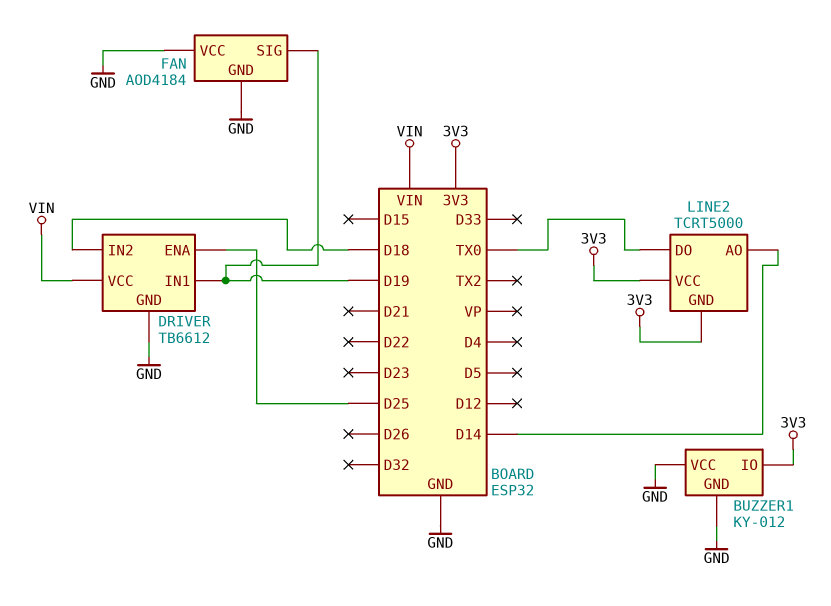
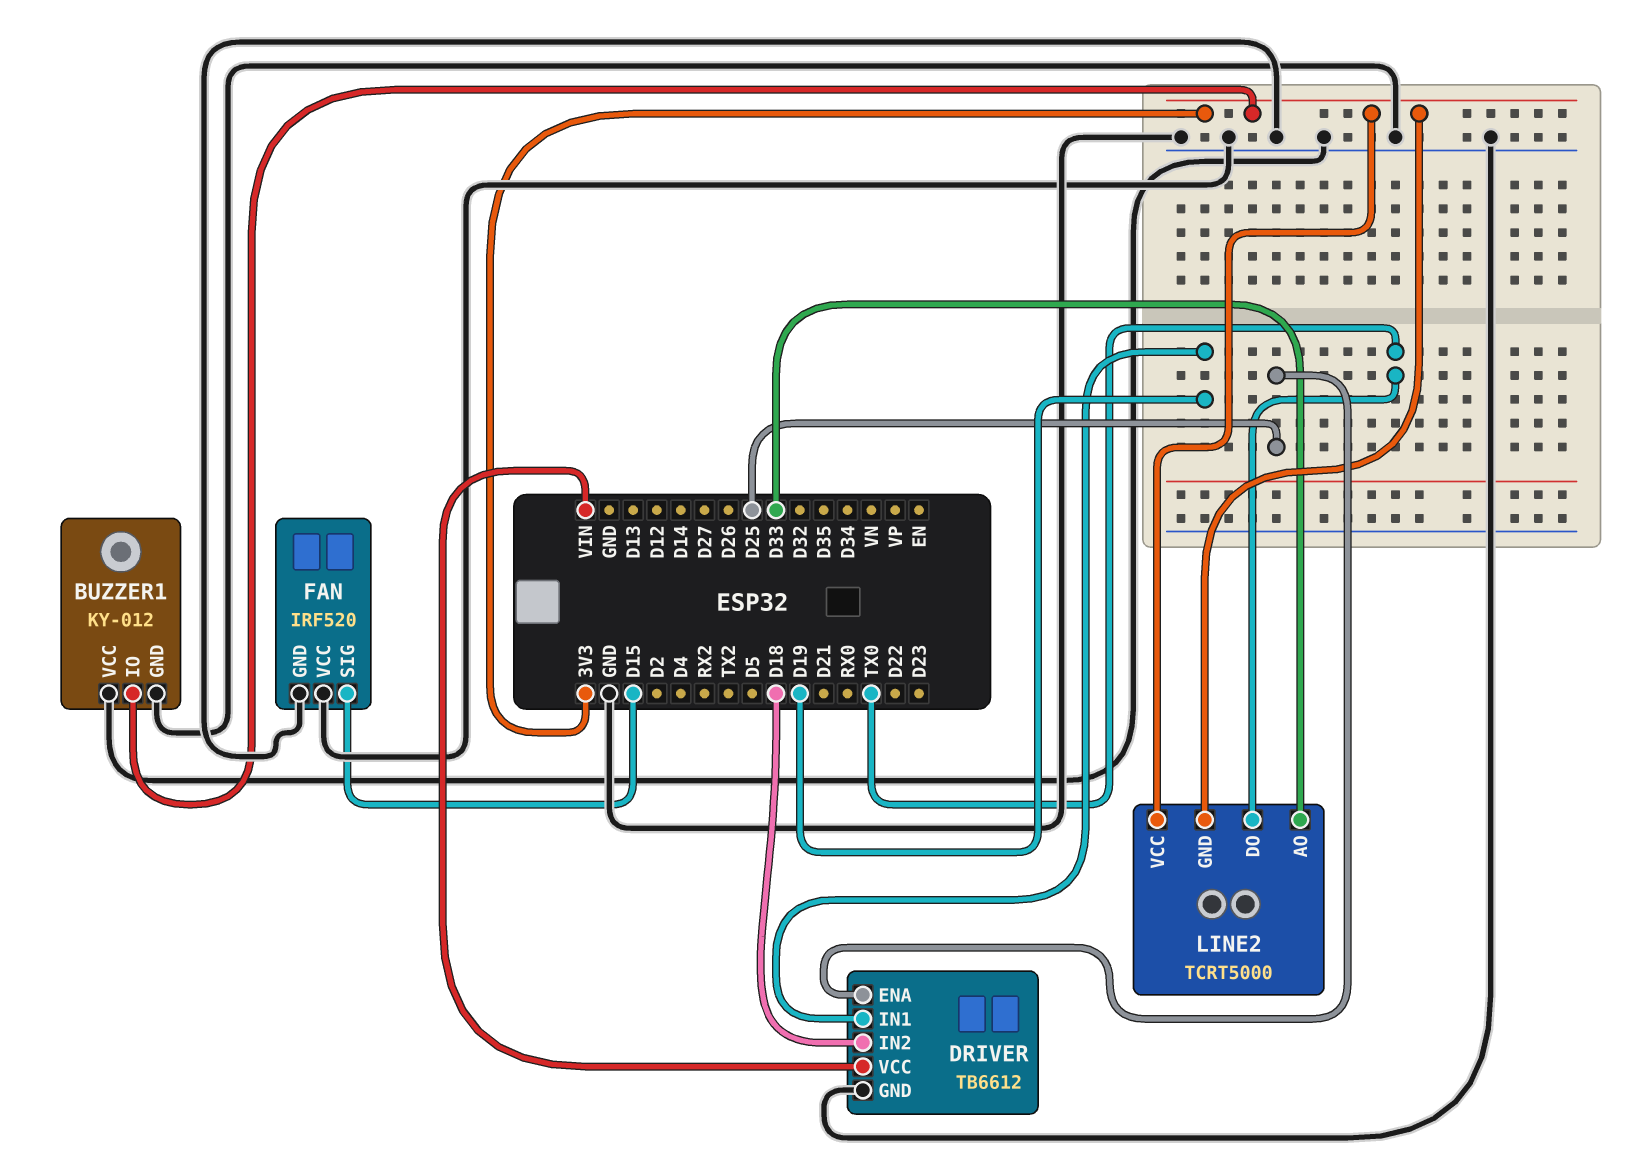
FAN: AOD4184 -> IRF520
FAN pin SIG: D19 -> D15
LINE2 pin AO: D14 -> D33

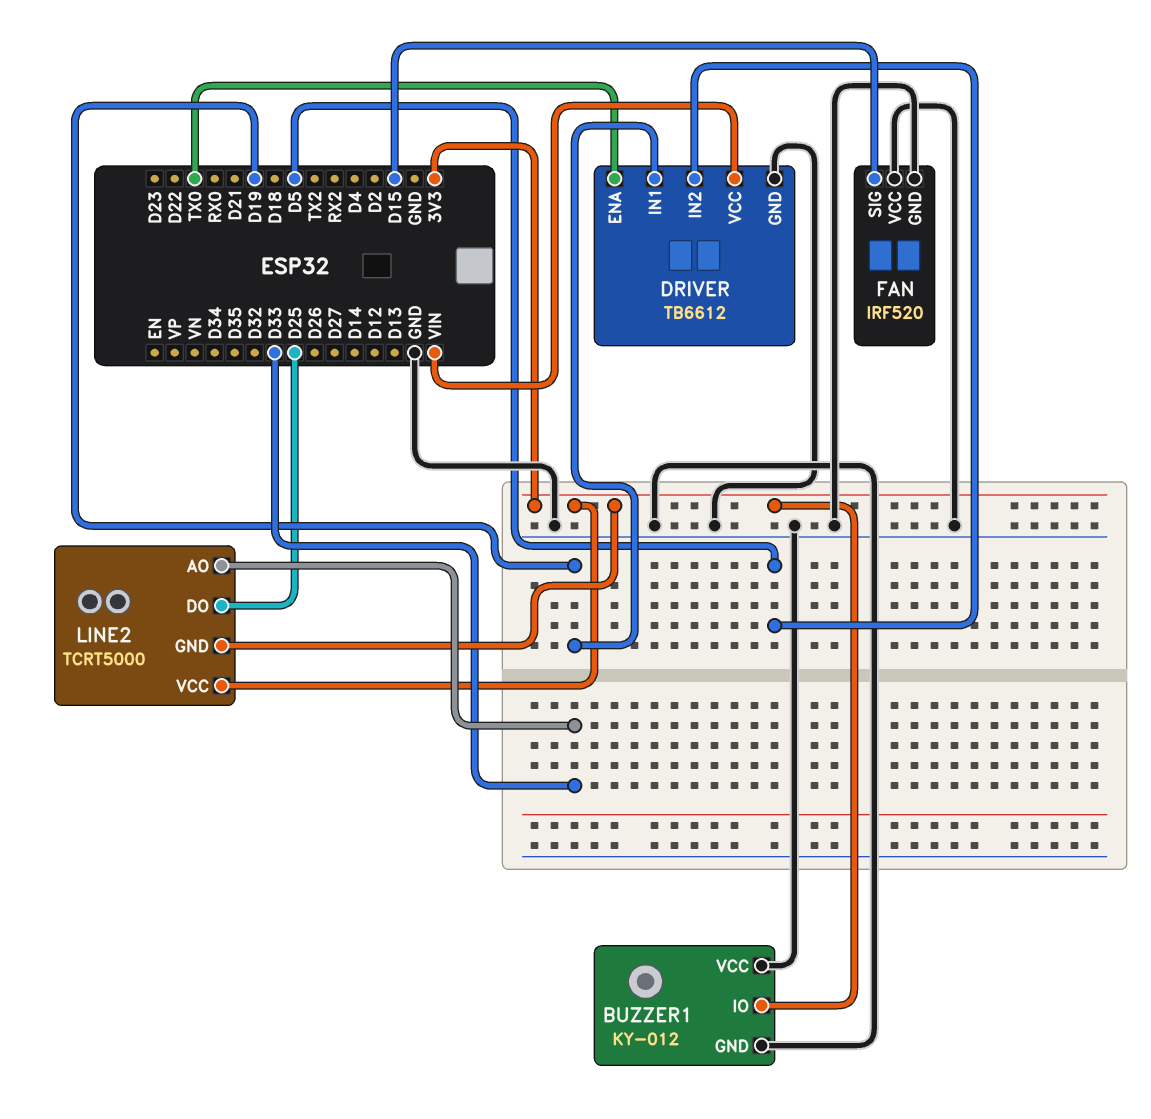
DRIVER pin ENA: D25 -> TX0
DRIVER pin IN2: D18 -> D5
LINE2 pin DO: TX0 -> D25

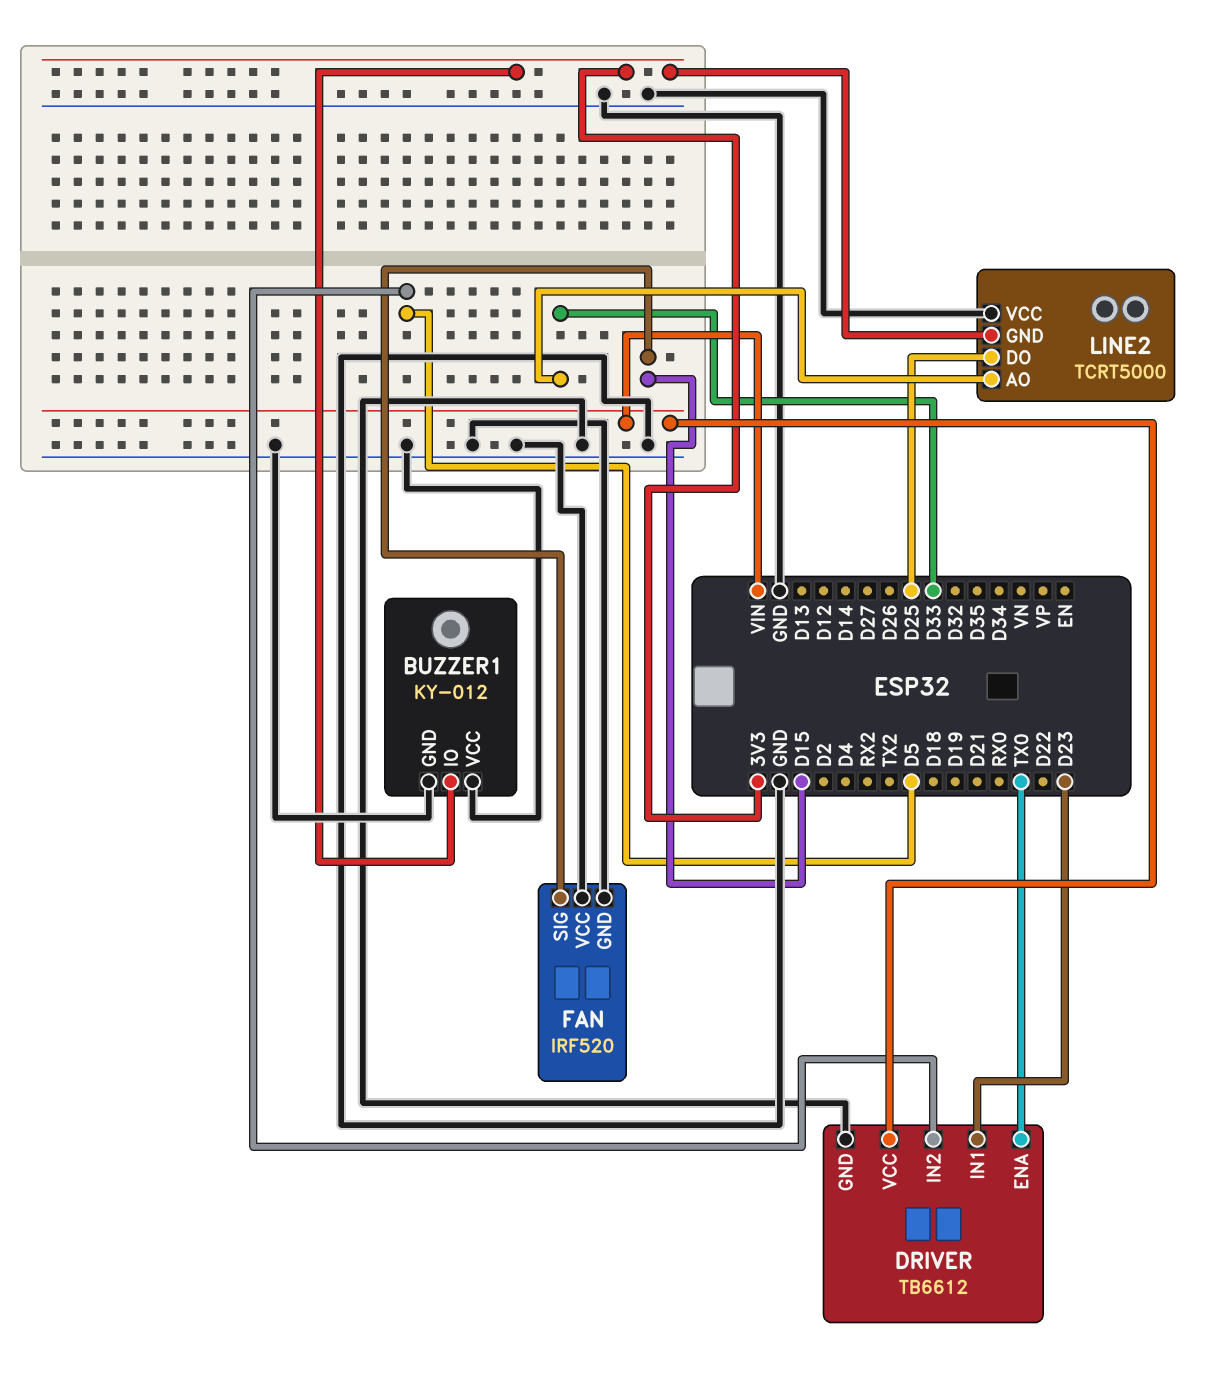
DRIVER pin IN1: D19 -> D23
LINE2 pin VCC: 3V3 -> GND

